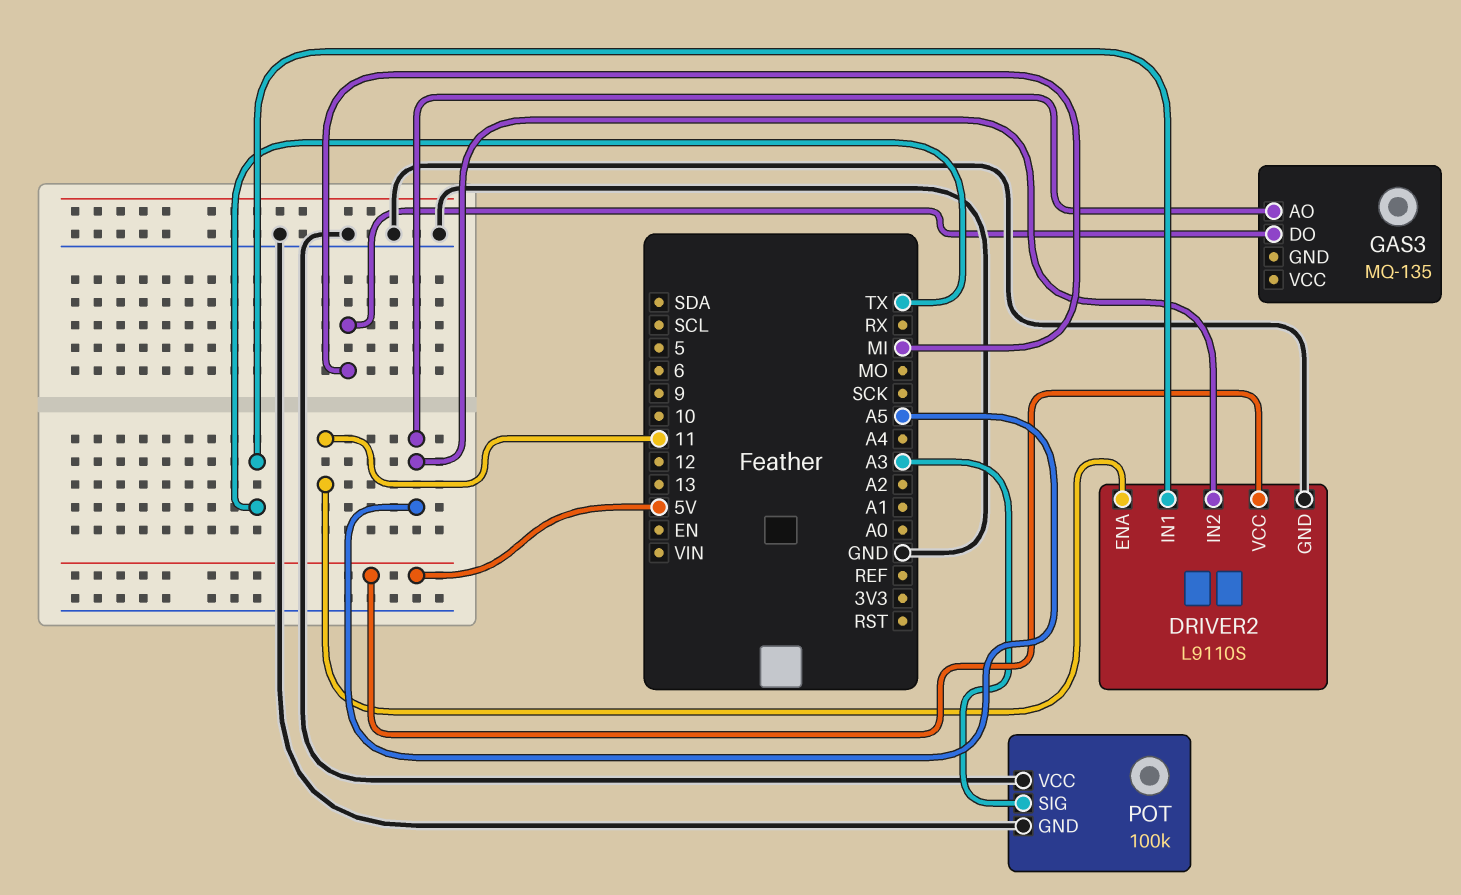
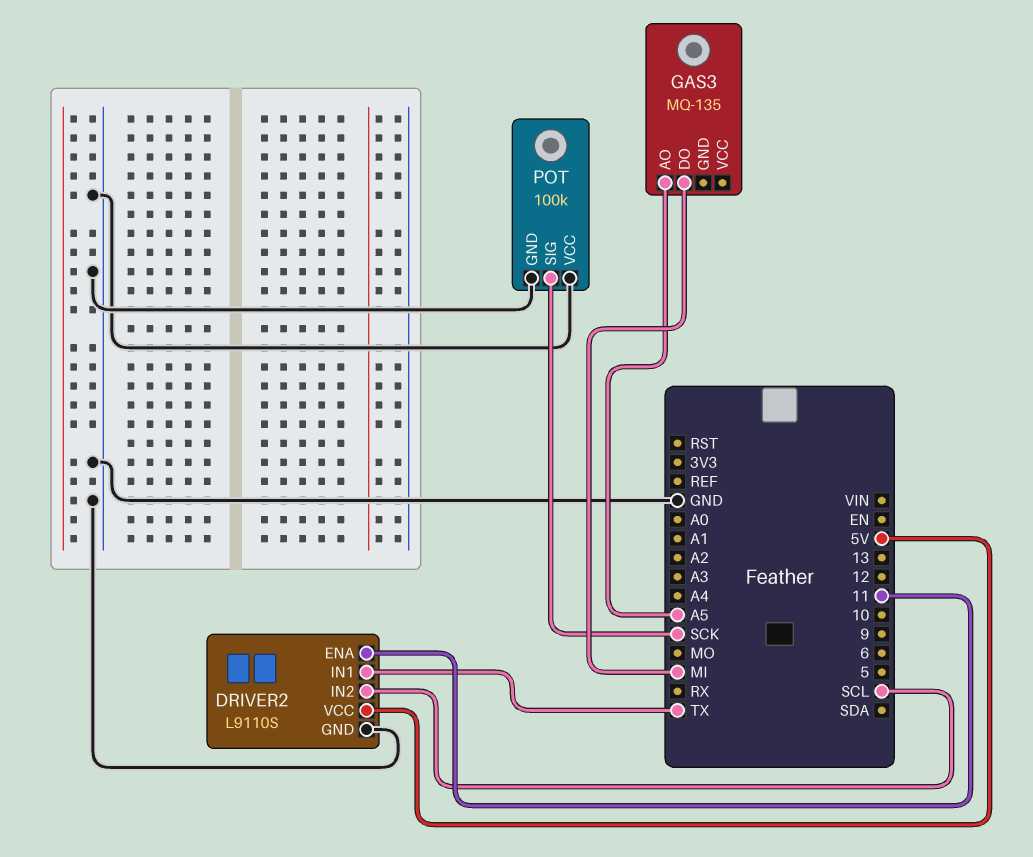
DRIVER2 pin IN2: A5 -> SCL
POT pin SIG: A3 -> SCK

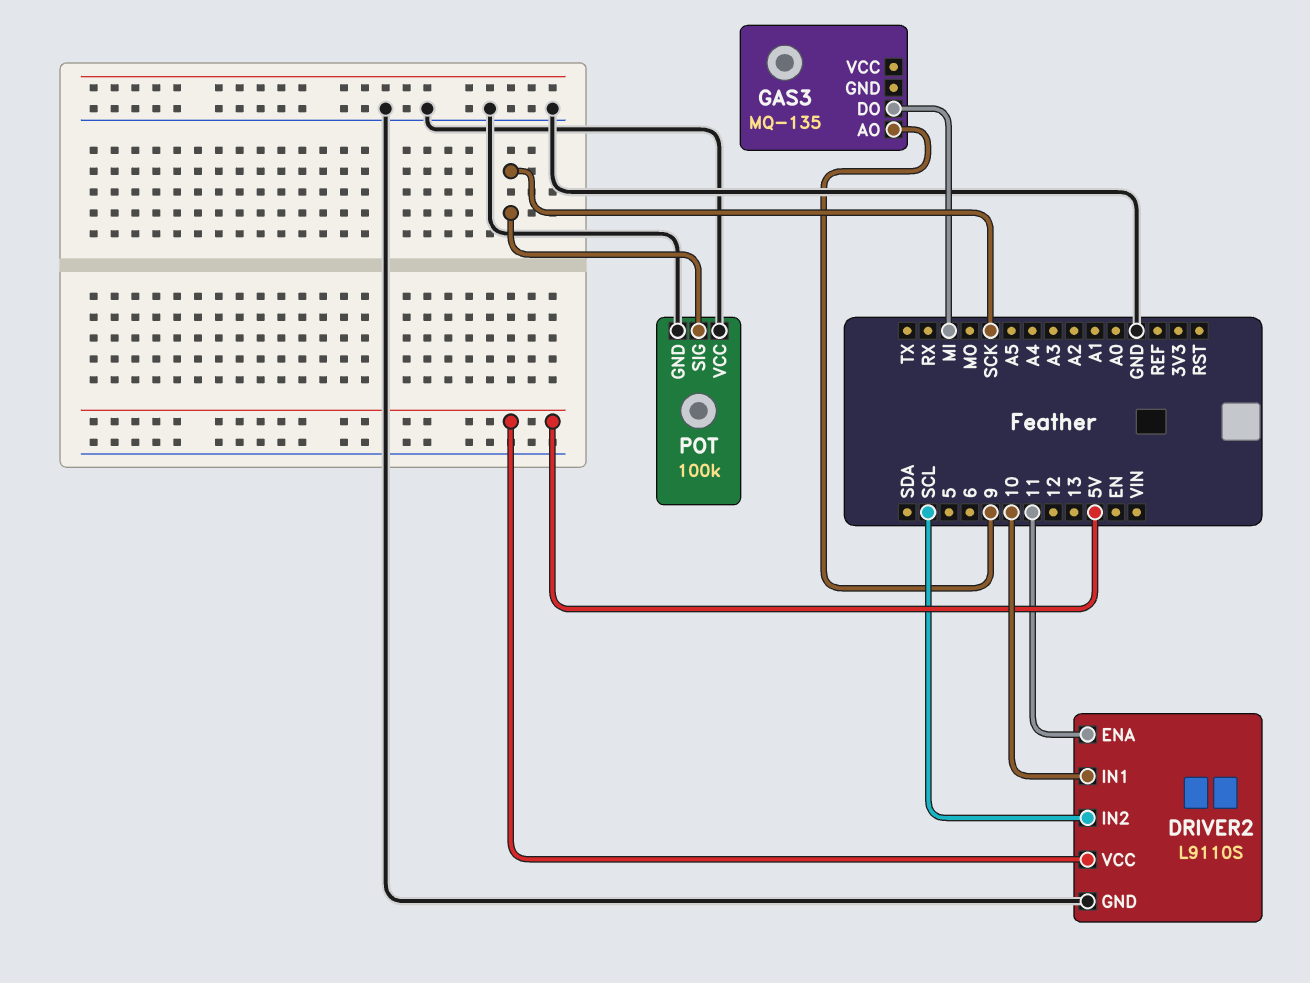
DRIVER2 pin IN1: TX -> 10
GAS3 pin AO: A5 -> 9

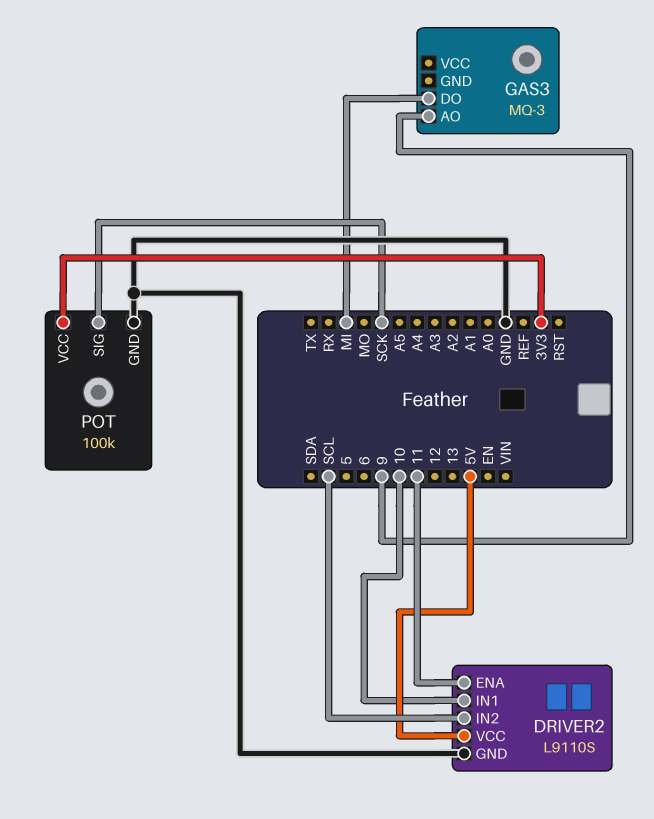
GAS3: MQ-135 -> MQ-3
POT pin VCC: GND -> 3V3

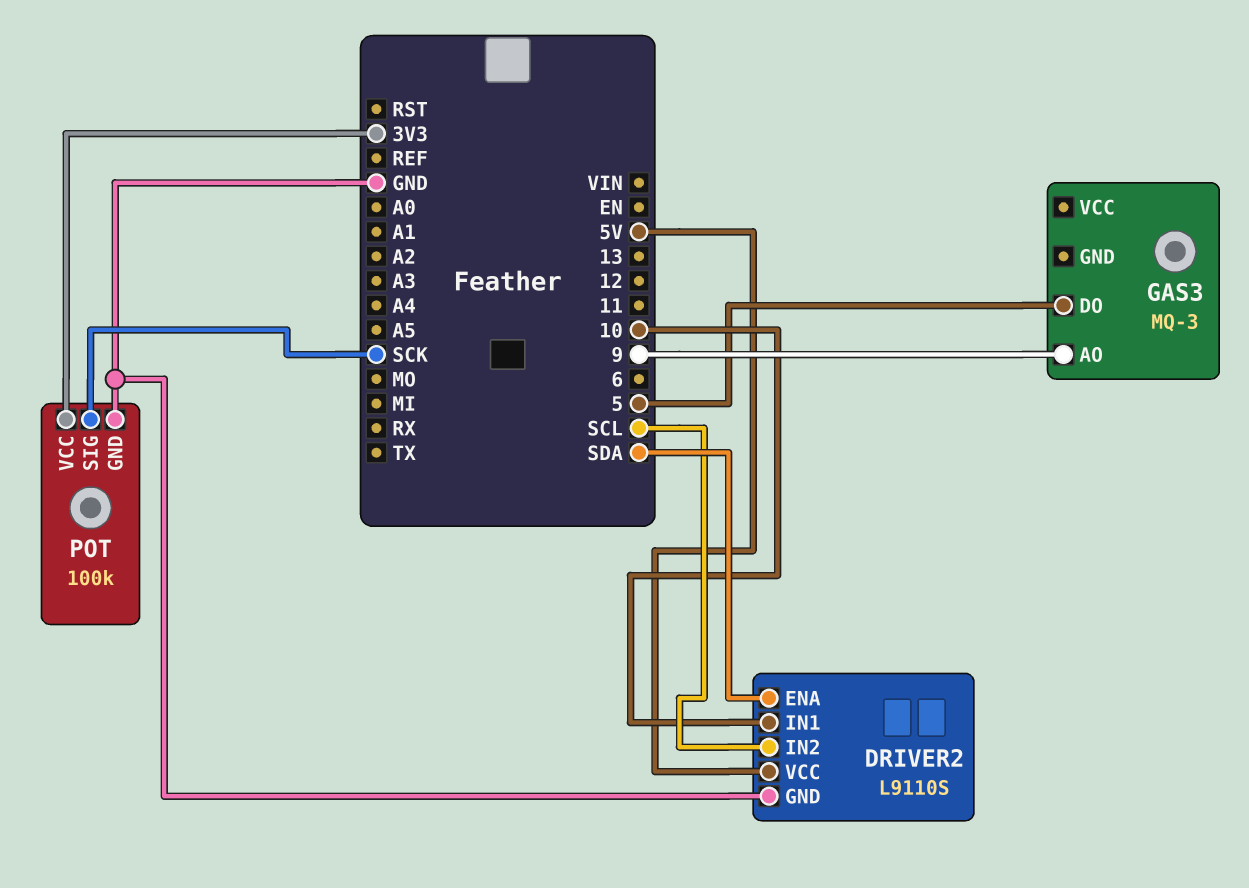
DRIVER2 pin ENA: 11 -> SDA
GAS3 pin DO: MI -> 5

